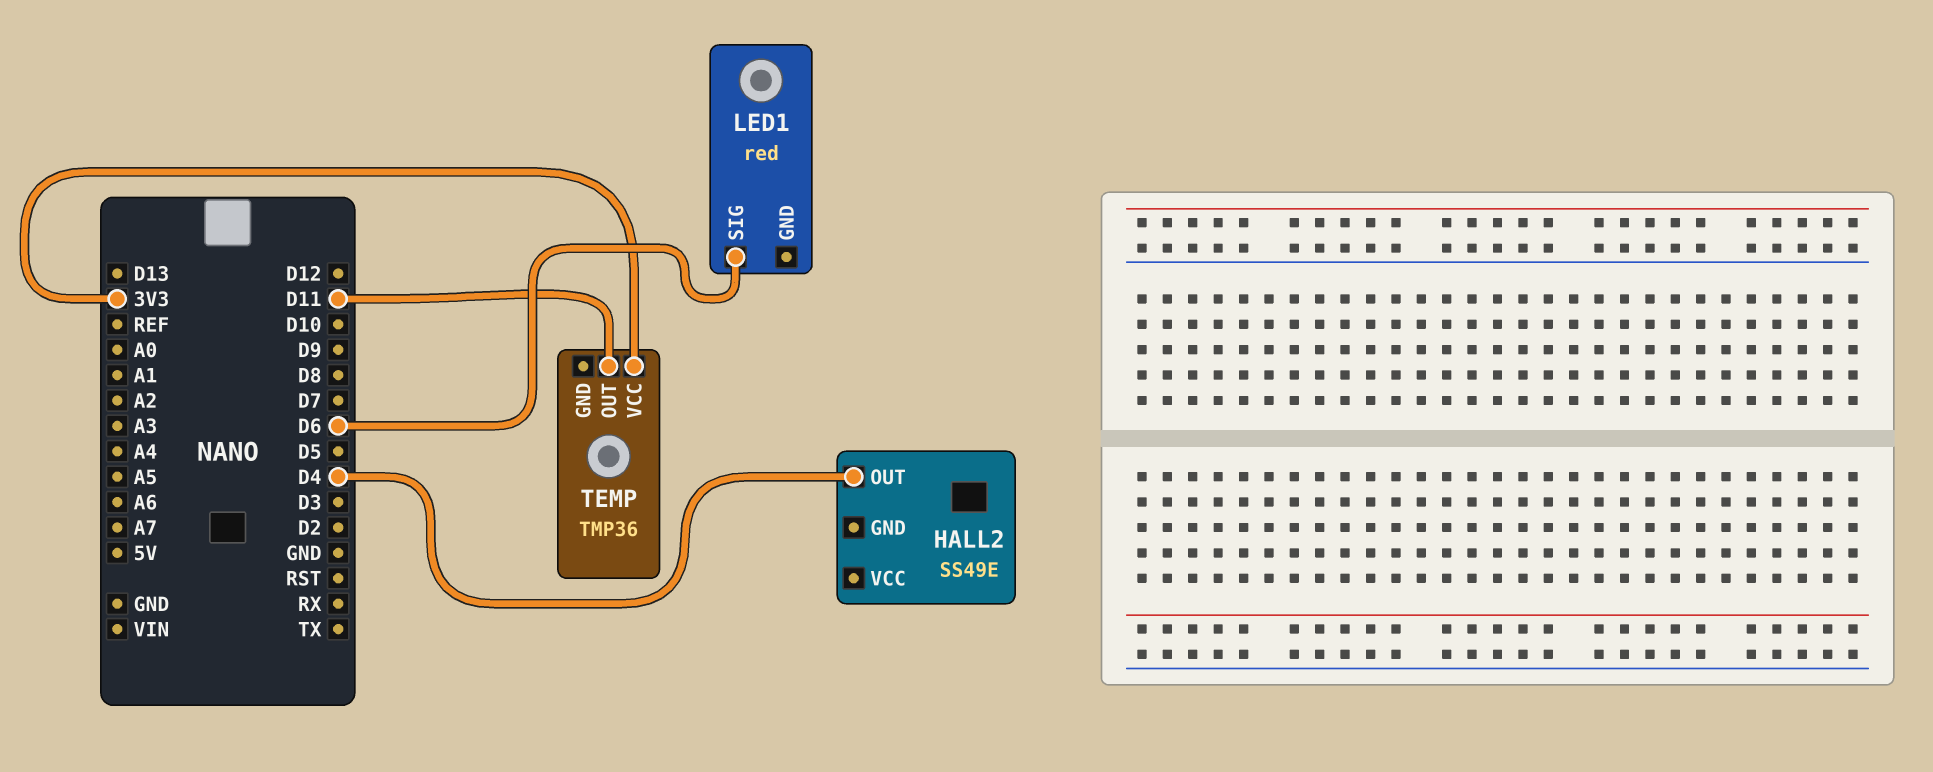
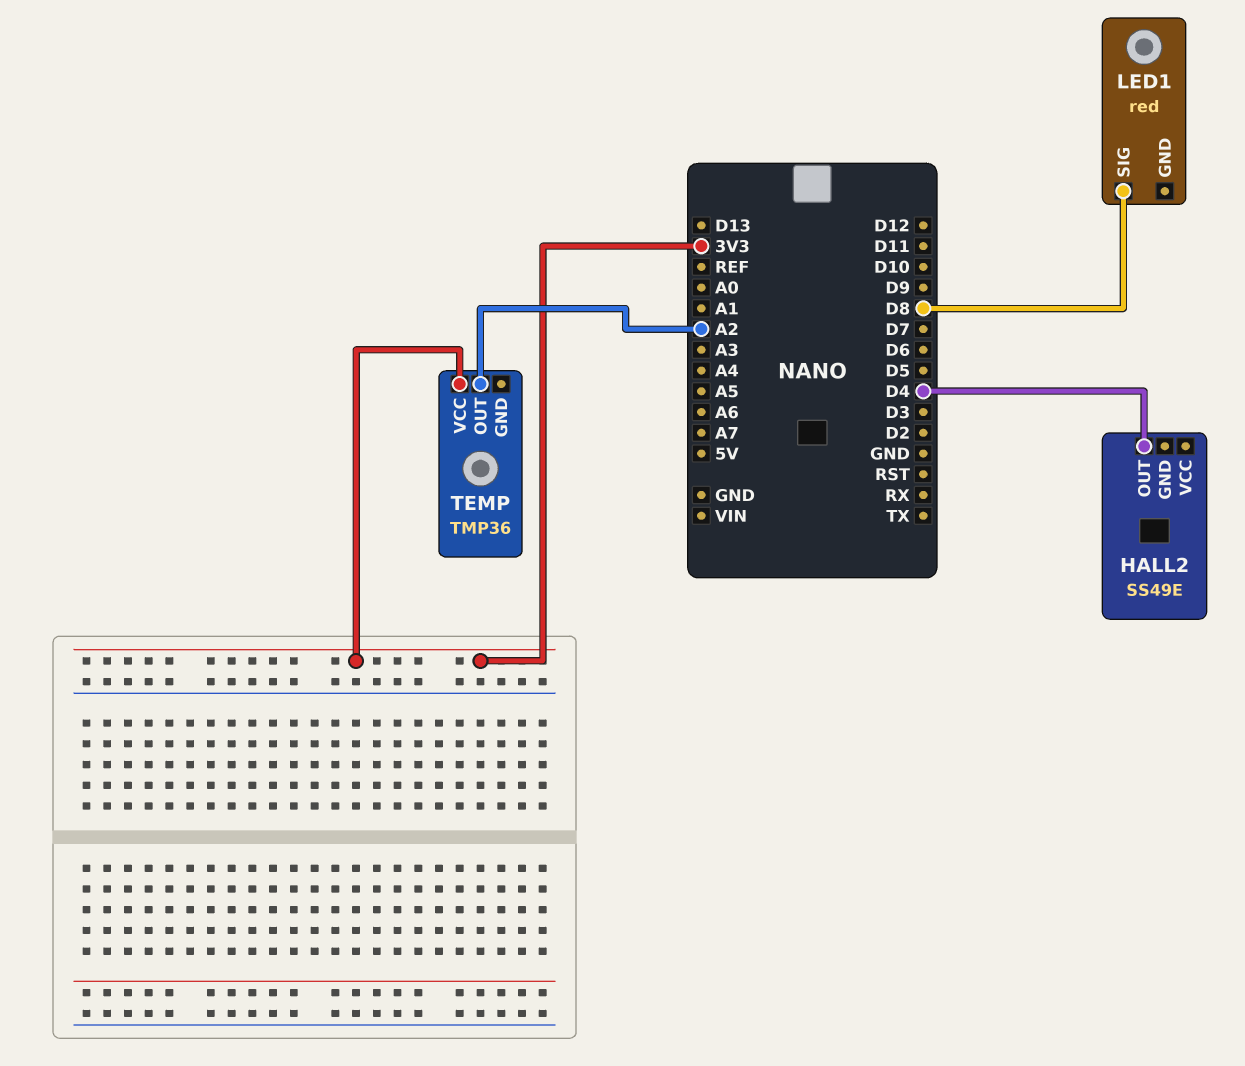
LED1 pin SIG: D6 -> D8
TEMP pin OUT: D11 -> A2

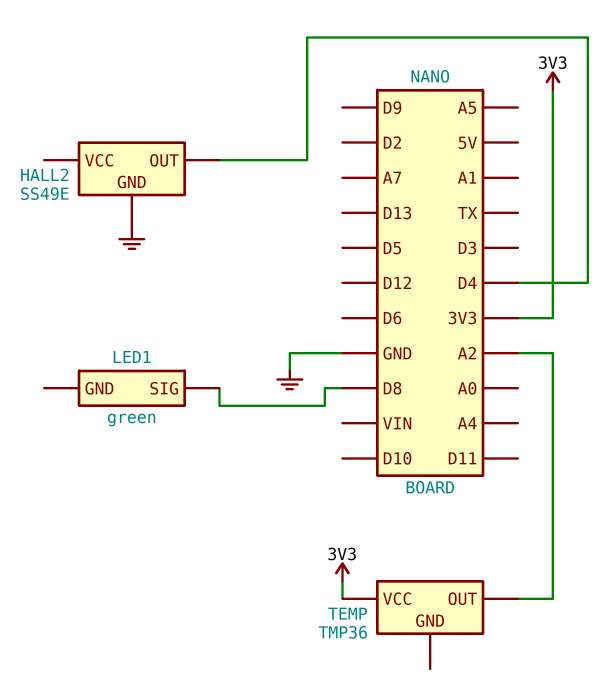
HALL2 pin GND: none -> GND
LED1: red -> green

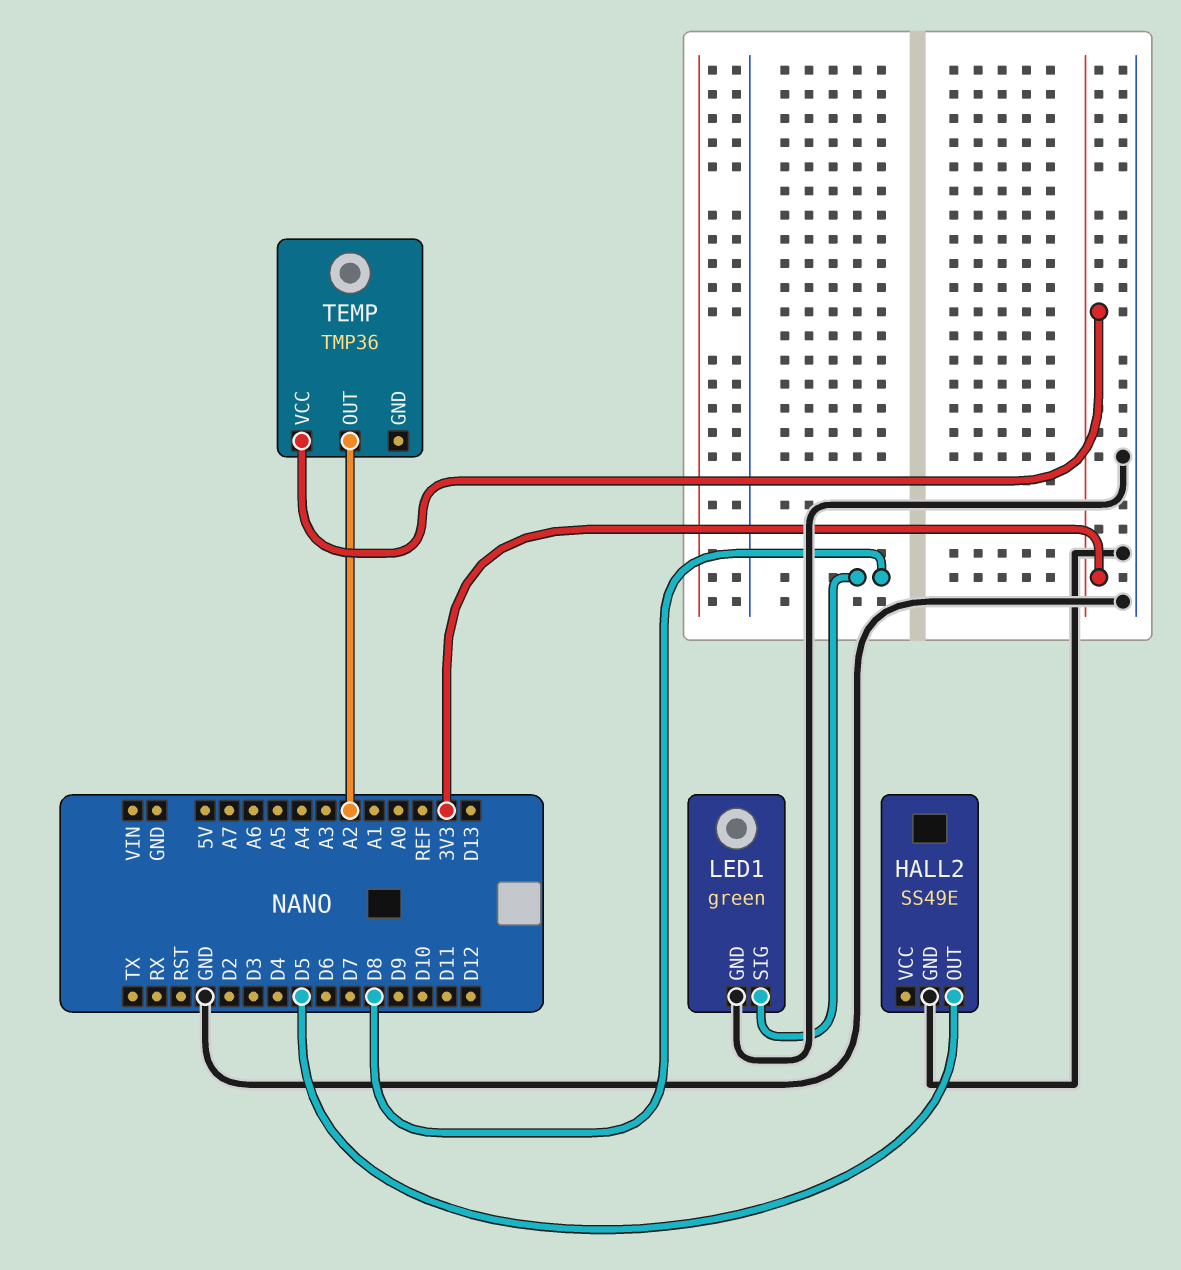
HALL2 pin OUT: D4 -> D5
LED1 pin GND: none -> GND

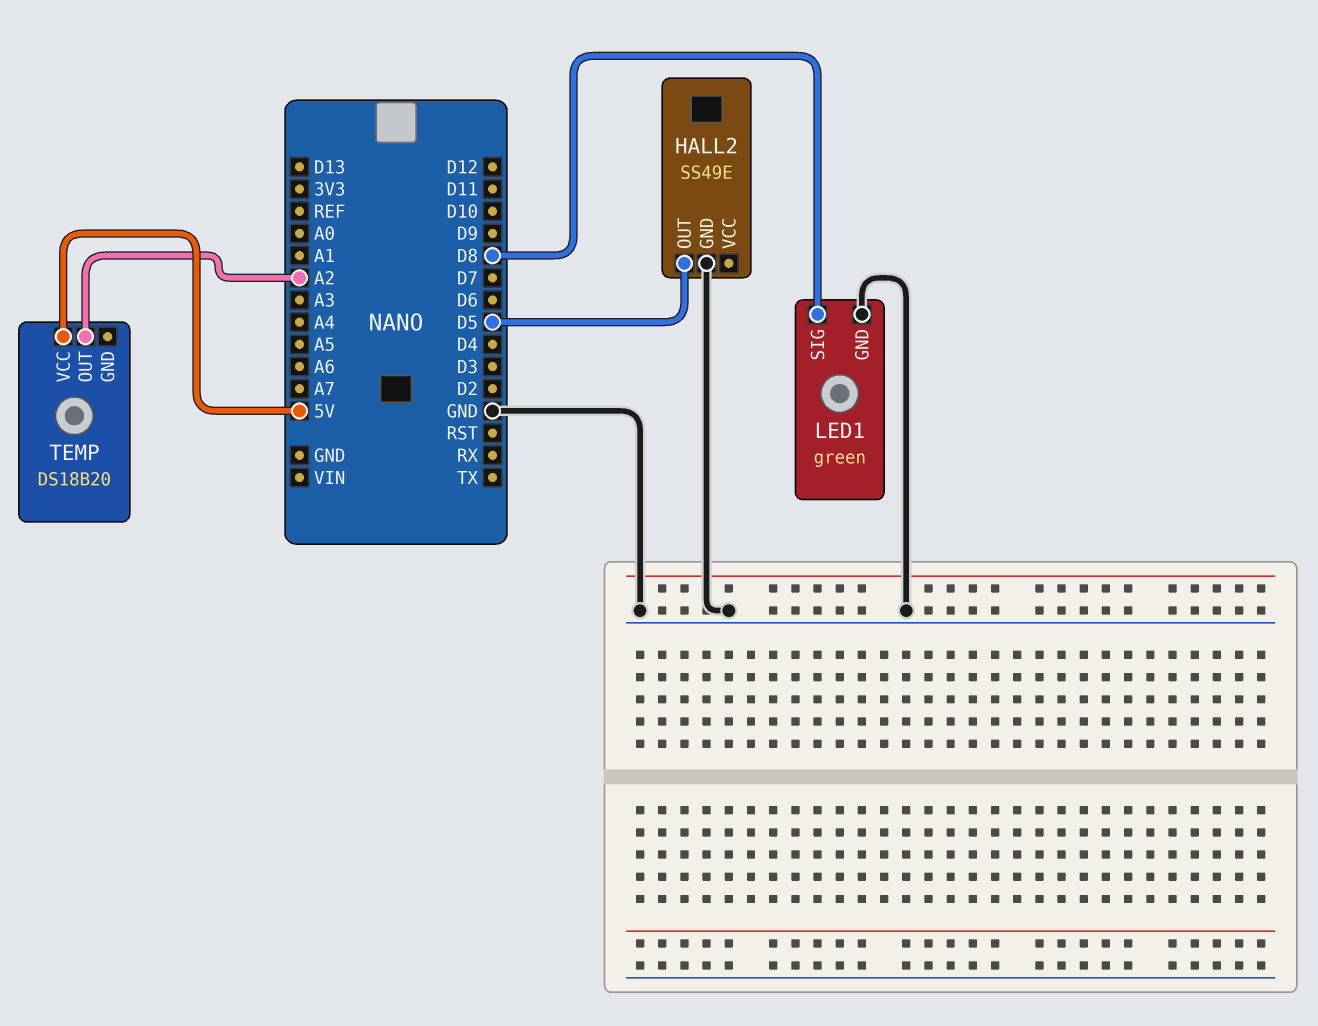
TEMP: TMP36 -> DS18B20
TEMP pin VCC: 3V3 -> 5V

